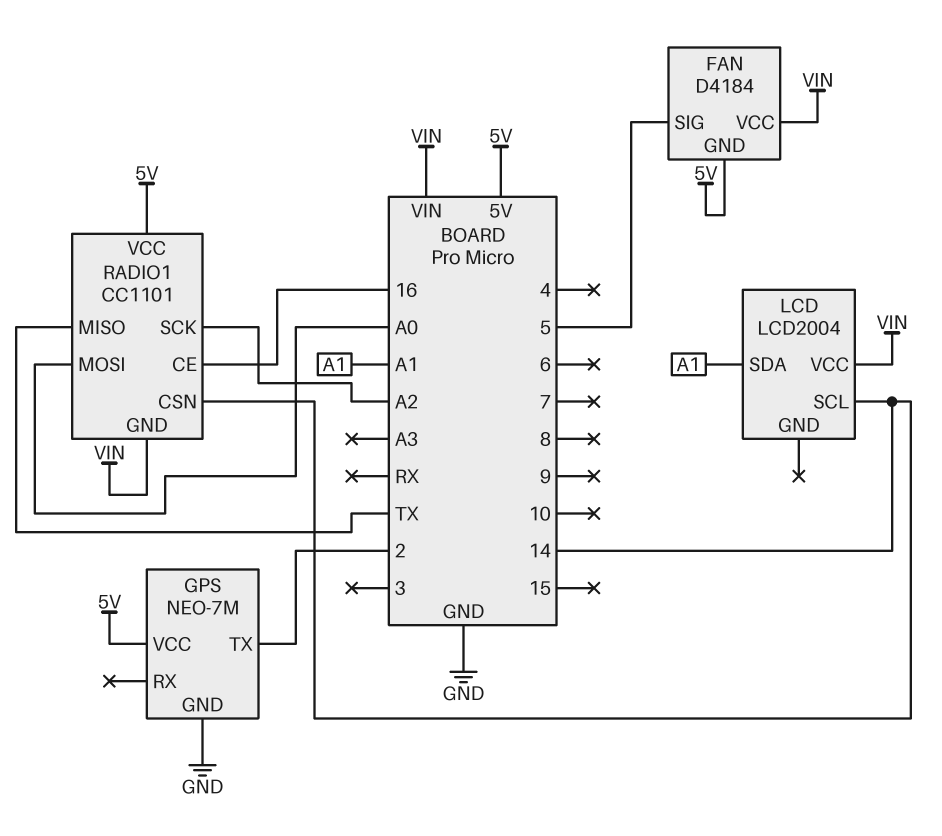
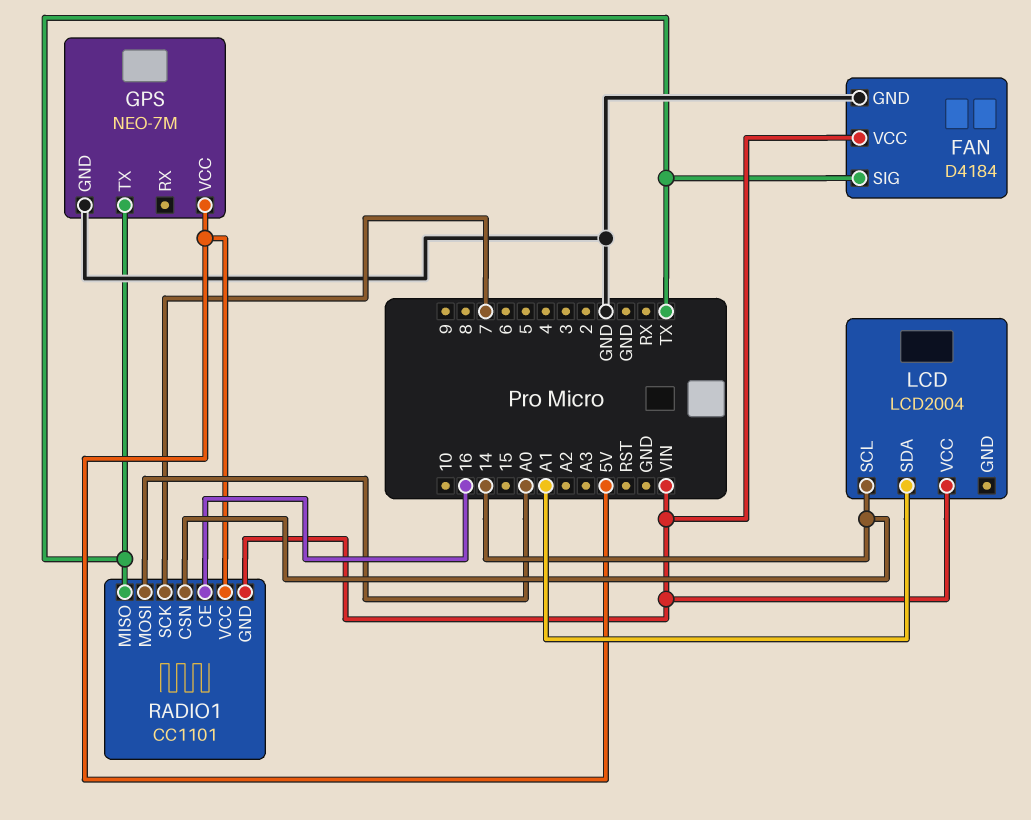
FAN pin GND: 5V -> GND
FAN pin SIG: 5 -> TX
GPS pin TX: 2 -> TX
RADIO1 pin SCK: A2 -> 7

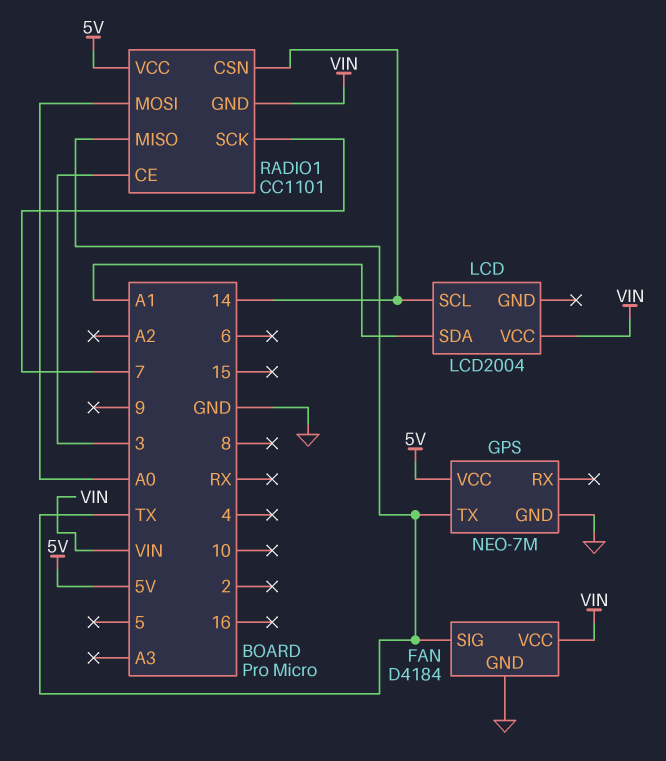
RADIO1 pin CE: 16 -> 3

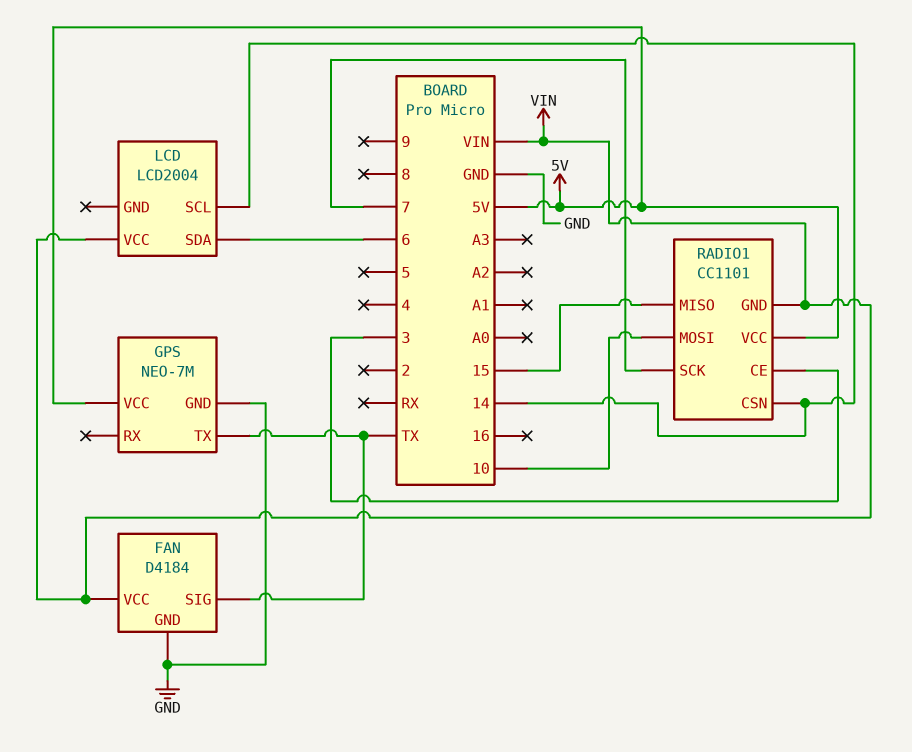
LCD pin SDA: A1 -> 6
RADIO1 pin MISO: TX -> 15
RADIO1 pin MOSI: A0 -> 10

